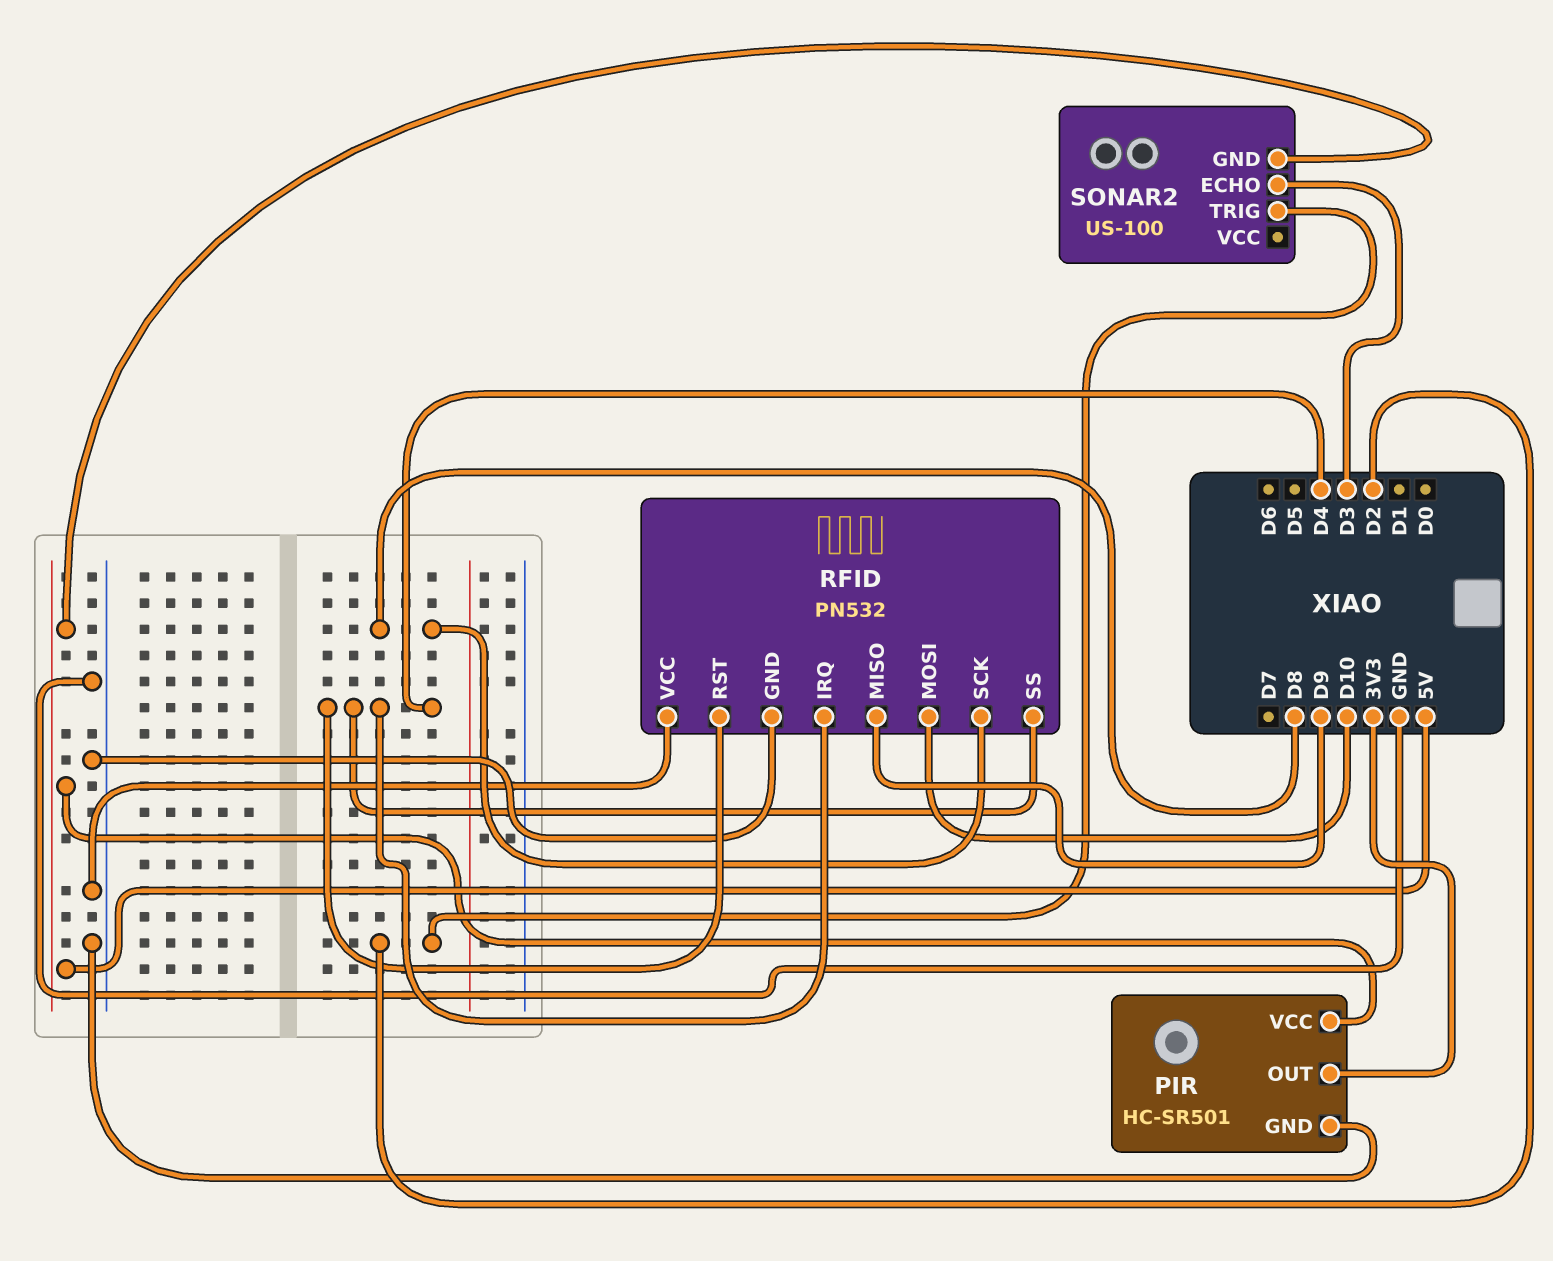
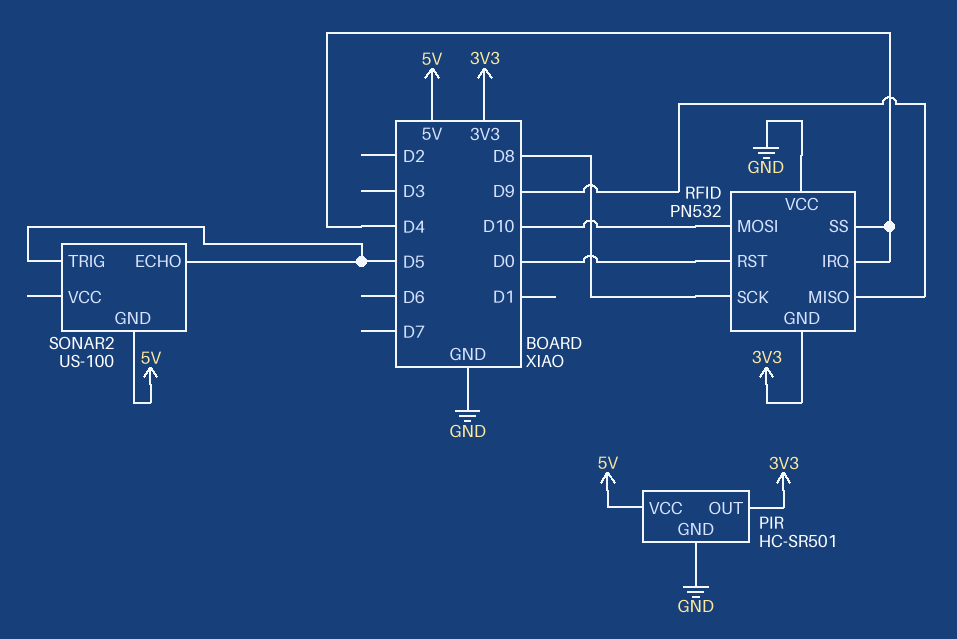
RFID pin GND: GND -> 3V3
RFID pin RST: D4 -> D0
SONAR2 pin ECHO: D3 -> D5
SONAR2 pin TRIG: D2 -> D5

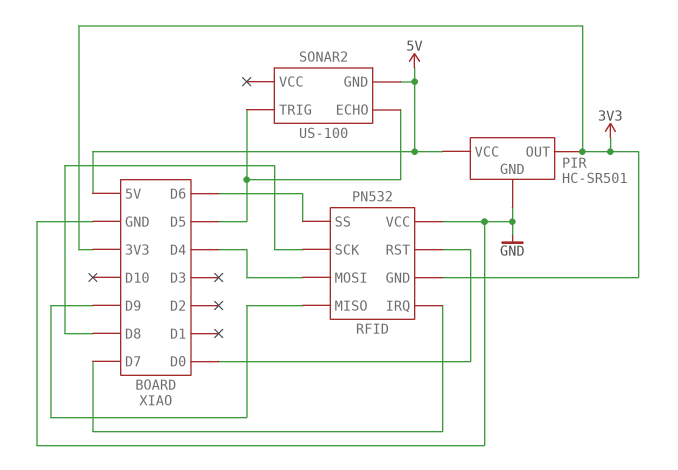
RFID pin IRQ: D4 -> D7
RFID pin MOSI: D10 -> D4
RFID pin SS: D4 -> D6

